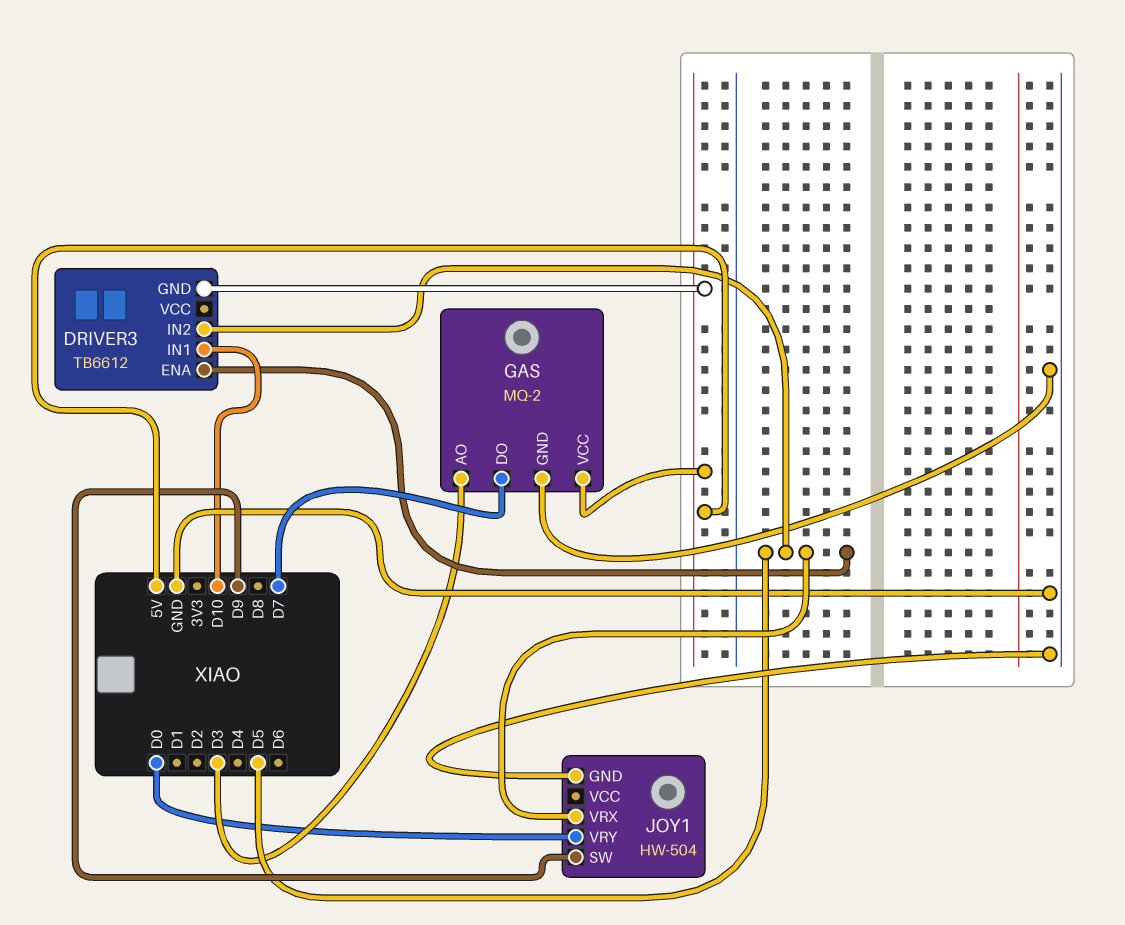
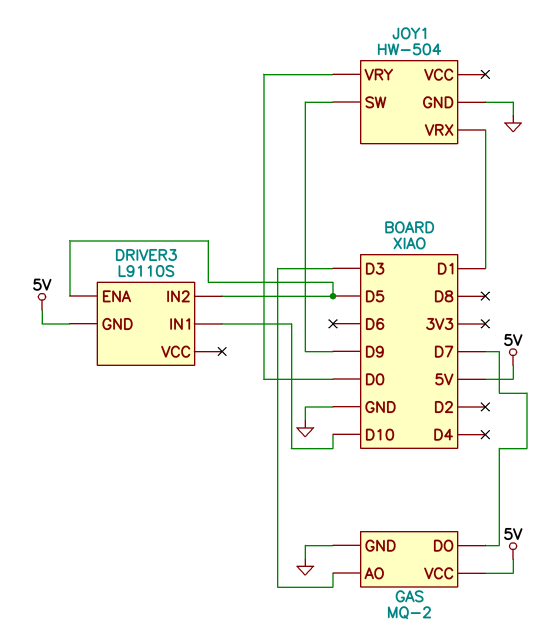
DRIVER3: TB6612 -> L9110S
JOY1 pin VRX: D5 -> D1

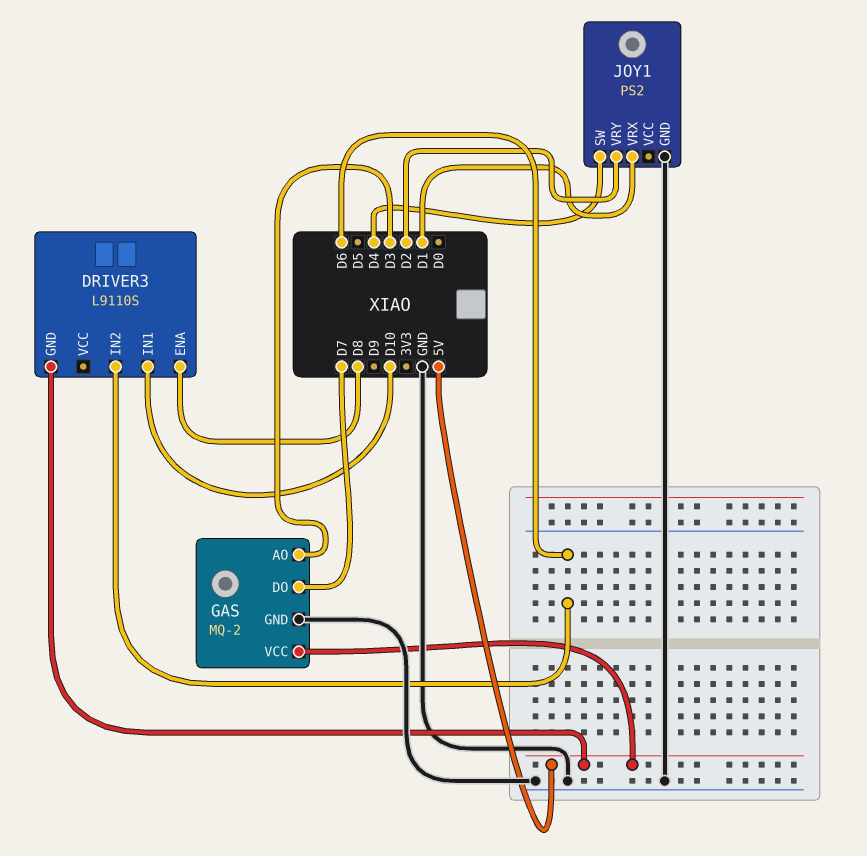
DRIVER3 pin ENA: D5 -> D8
DRIVER3 pin IN2: D5 -> D6
JOY1: HW-504 -> PS2
JOY1 pin SW: D9 -> D4
JOY1 pin VRY: D0 -> D2

